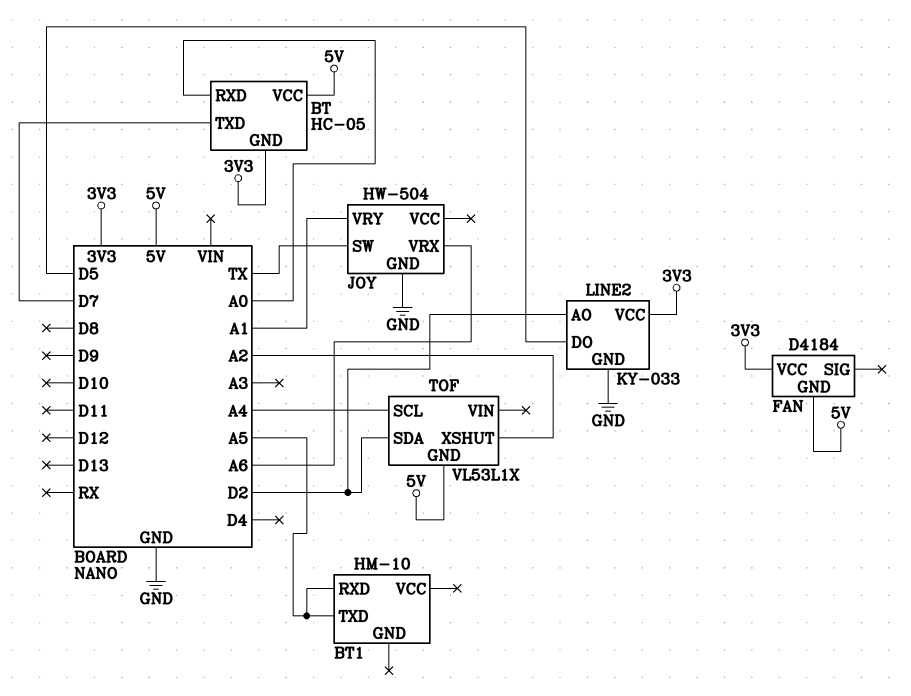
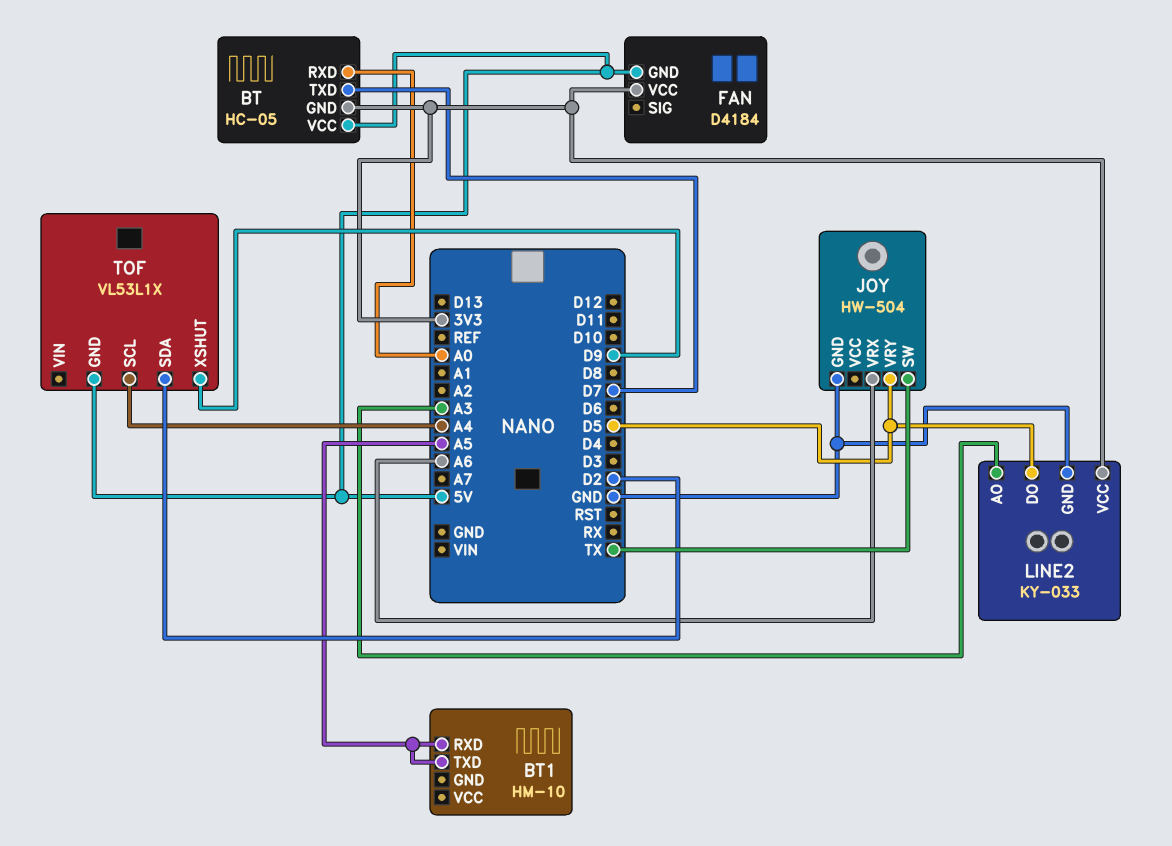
JOY pin VRY: A1 -> D5
LINE2 pin AO: D2 -> A3
TOF pin XSHUT: A2 -> D9

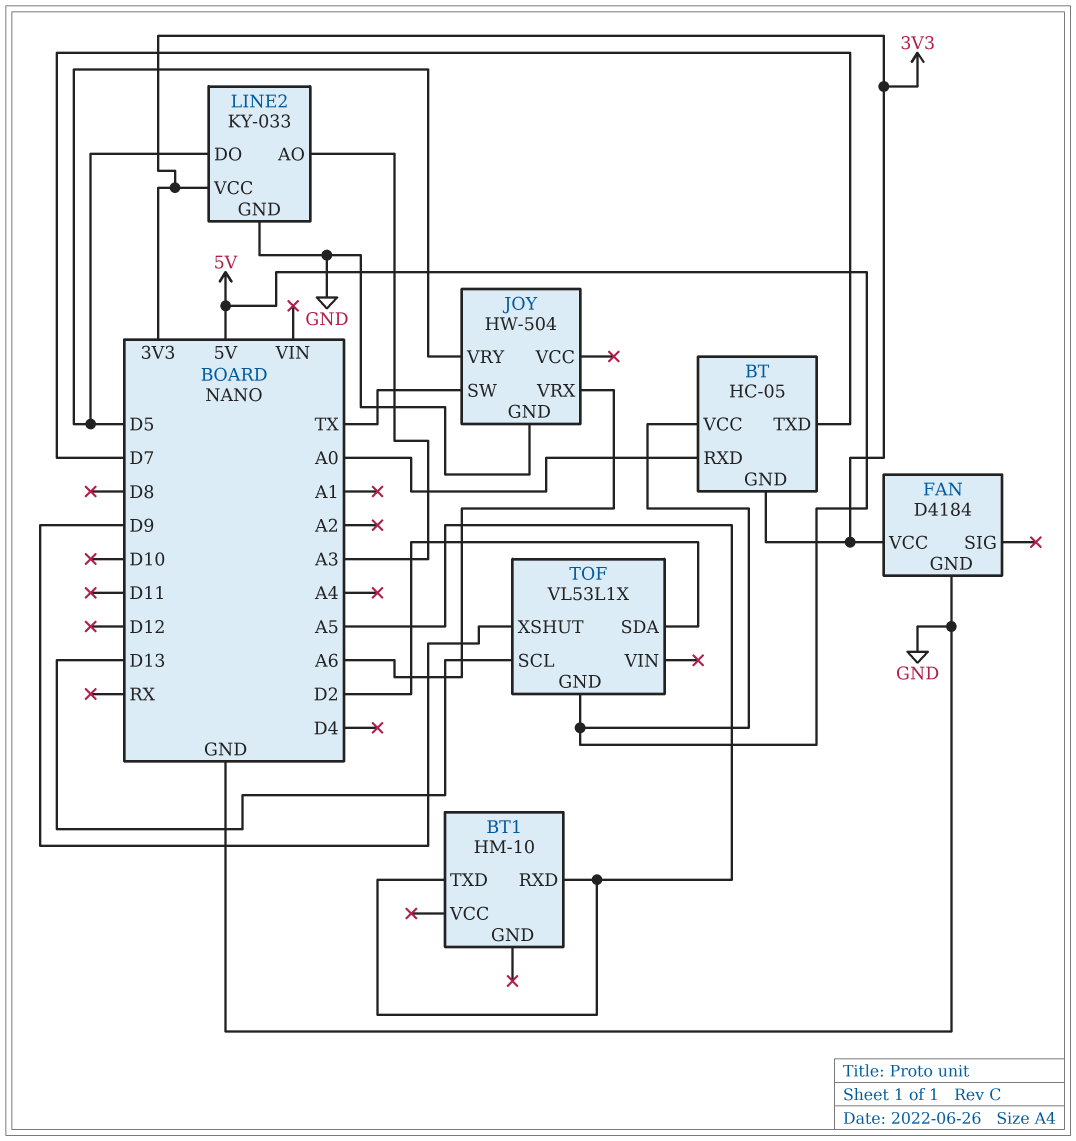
FAN pin GND: 5V -> GND
TOF pin SCL: A4 -> D13

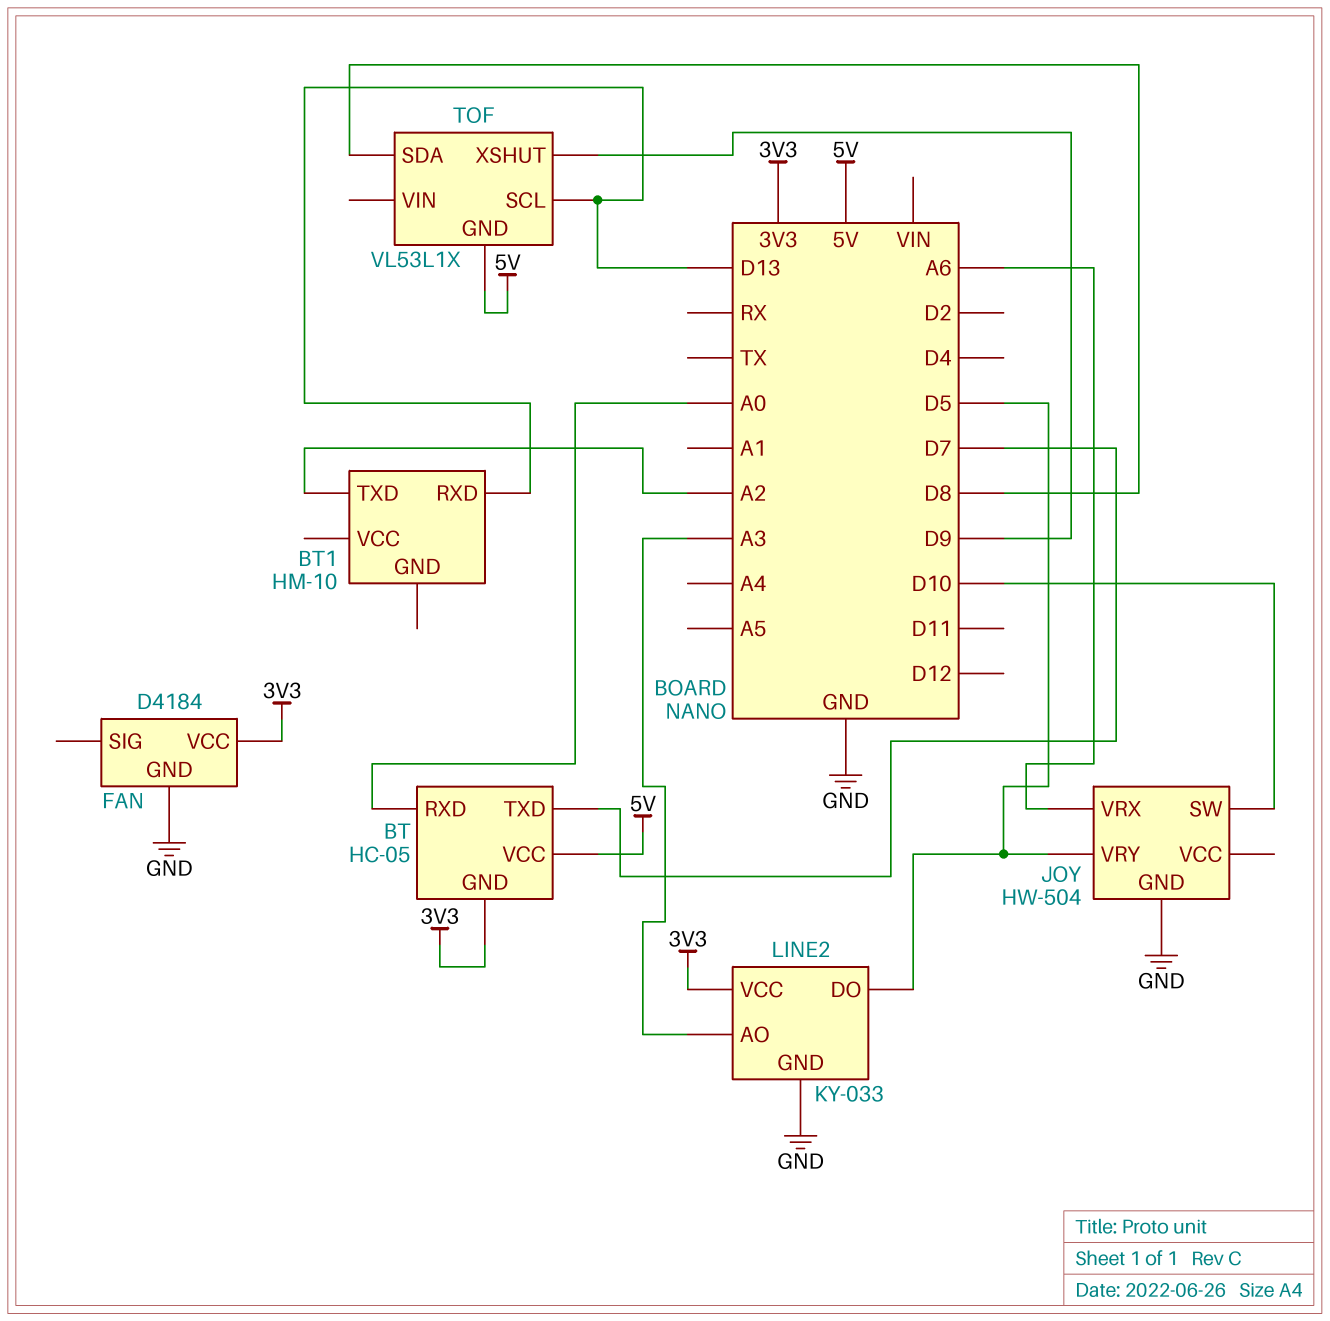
BT1 pin RXD: A5 -> D13
BT1 pin TXD: A5 -> A2
JOY pin SW: TX -> D10
TOF pin SDA: D2 -> D8

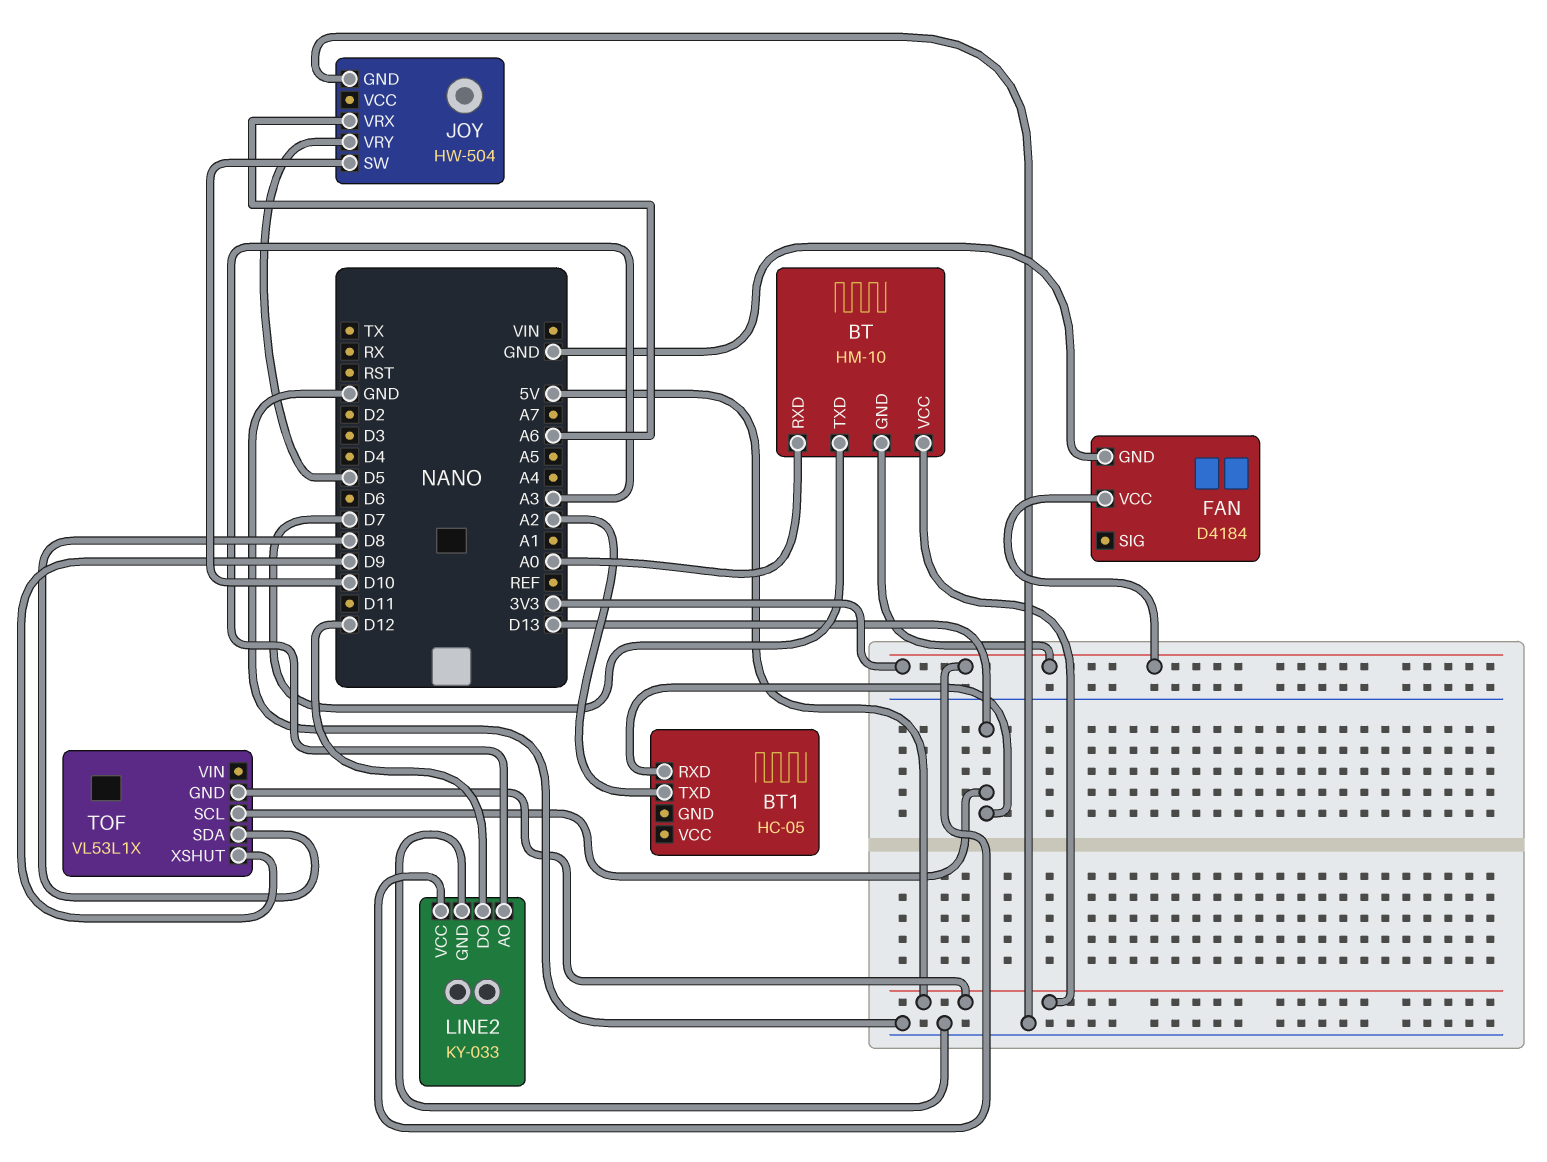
BT: HC-05 -> HM-10
BT1: HM-10 -> HC-05
LINE2 pin DO: D5 -> D12

